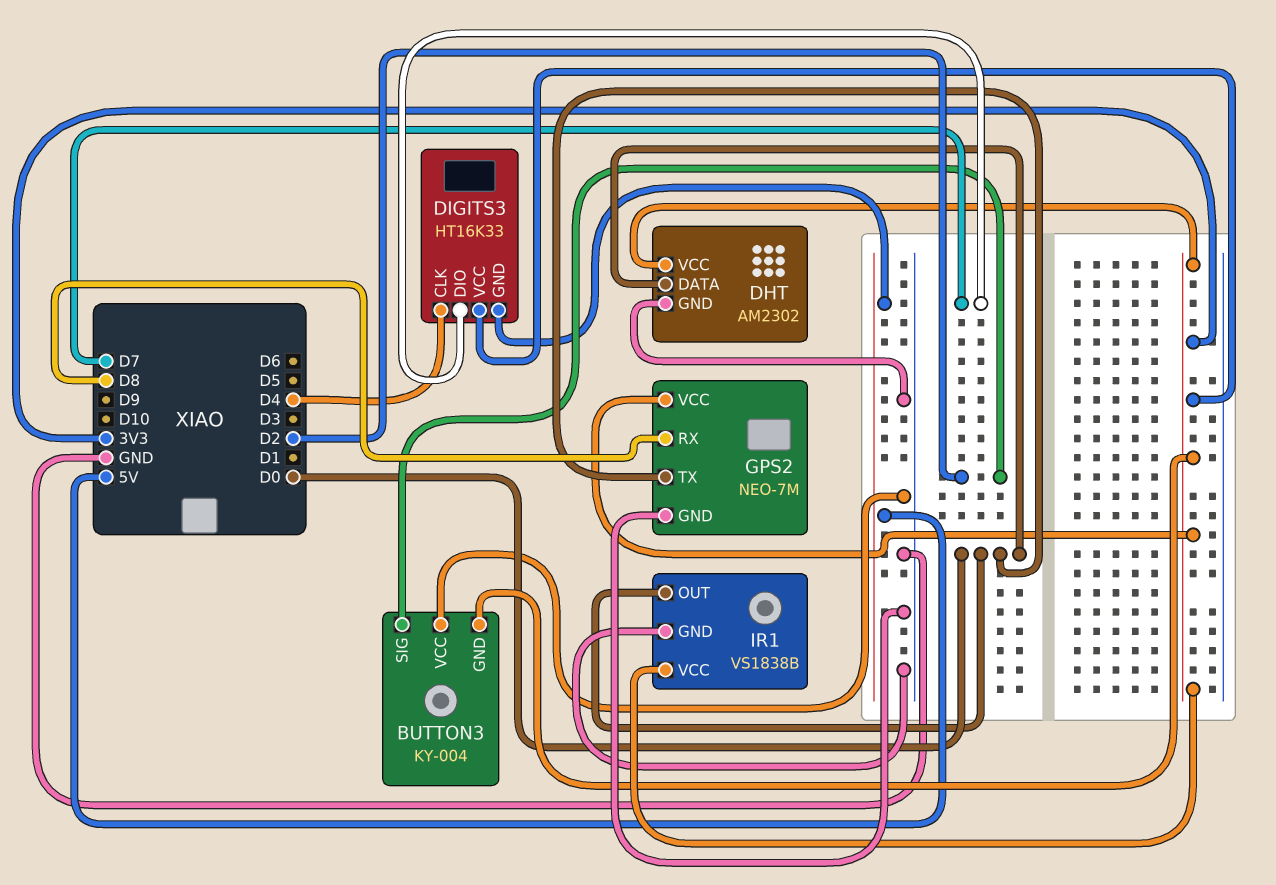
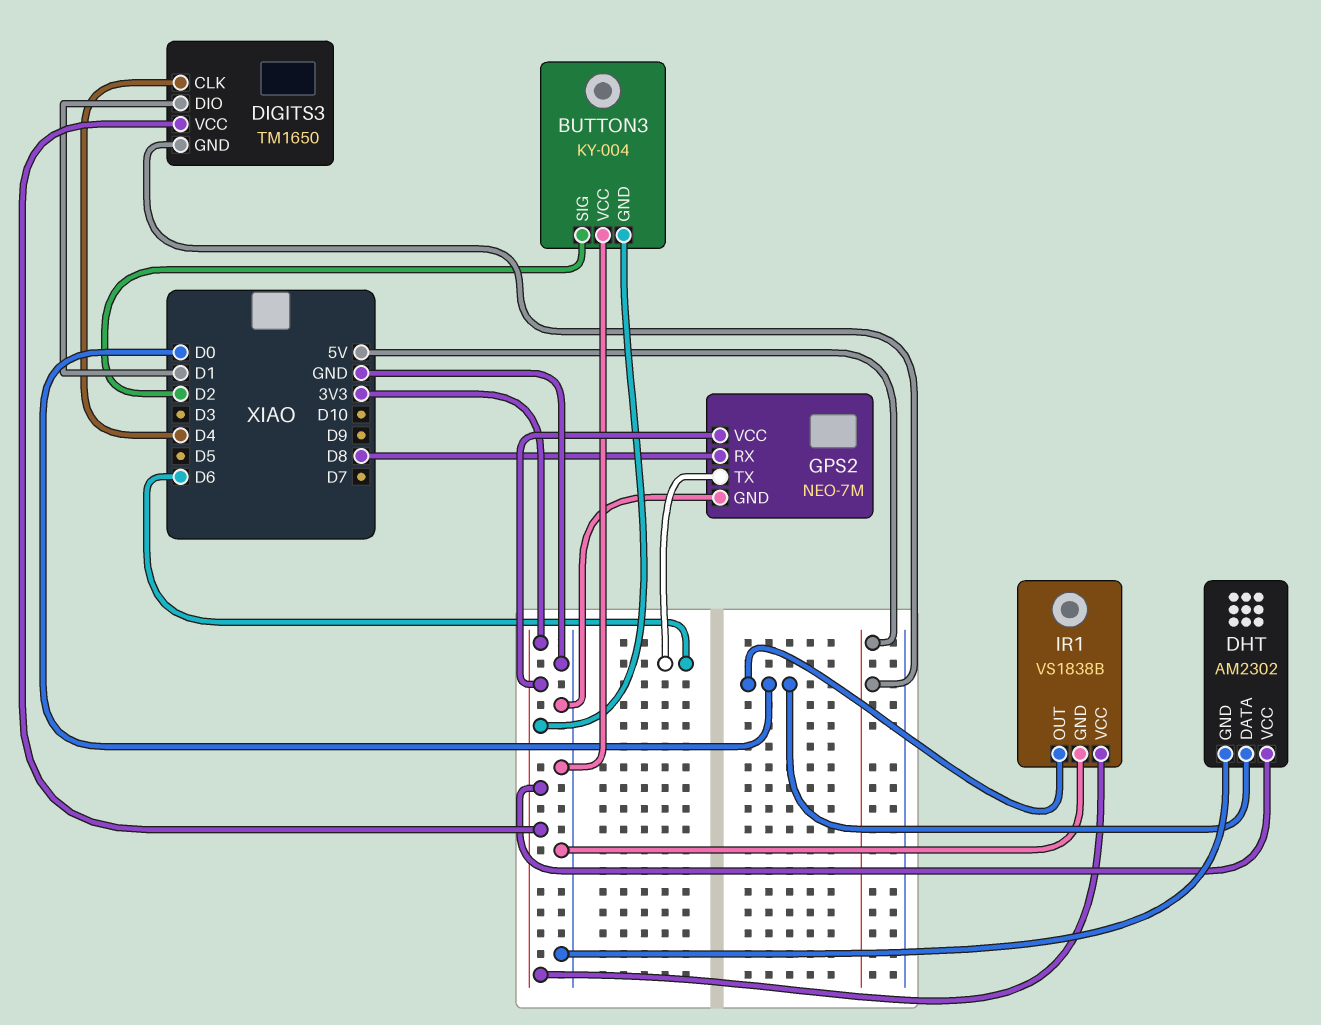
DIGITS3: HT16K33 -> TM1650
DIGITS3 pin DIO: D7 -> D1
GPS2 pin TX: D0 -> D6

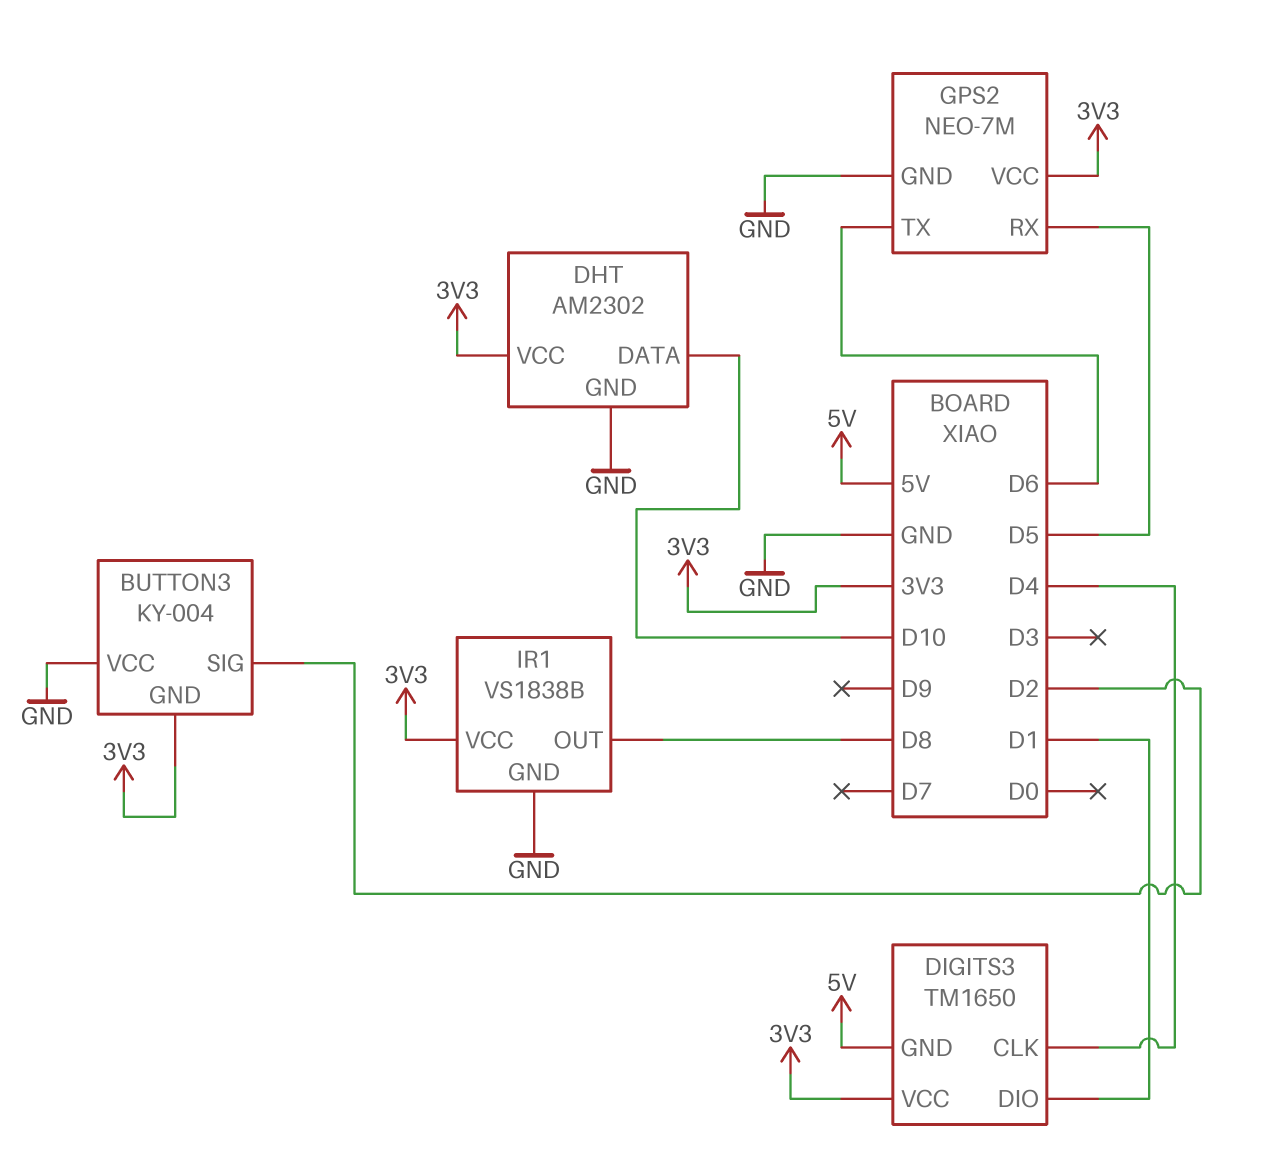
DHT pin DATA: D0 -> D10
GPS2 pin RX: D8 -> D5
IR1 pin OUT: D0 -> D8

